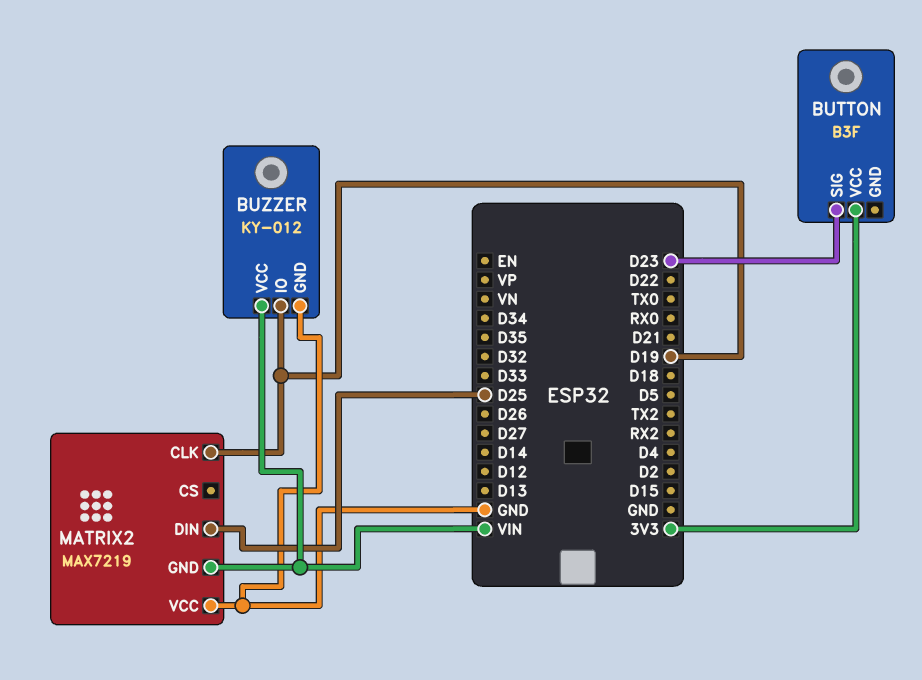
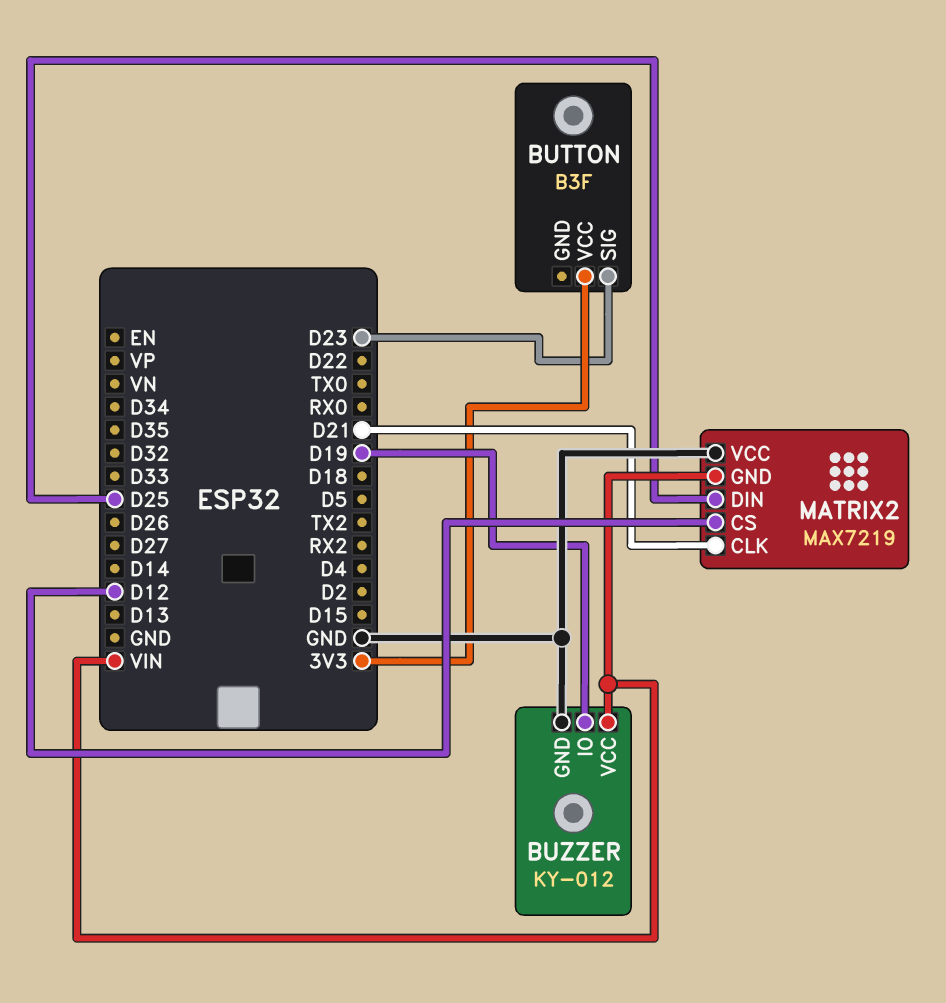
MATRIX2 pin CLK: D19 -> D21
MATRIX2 pin CS: none -> D12

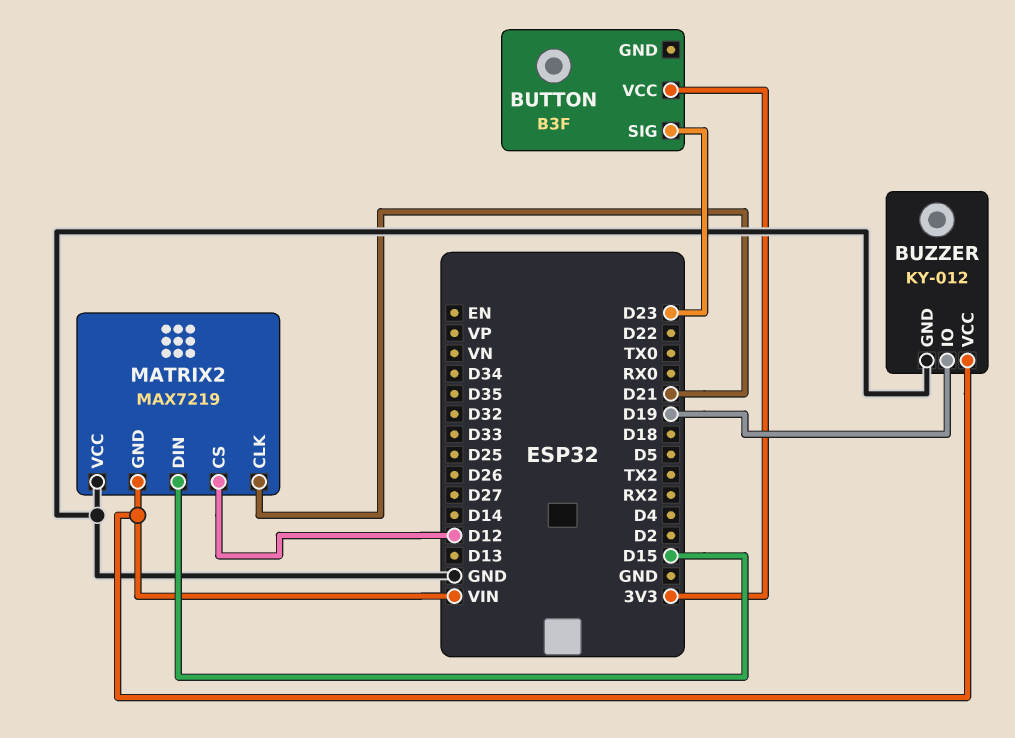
MATRIX2 pin DIN: D25 -> D15

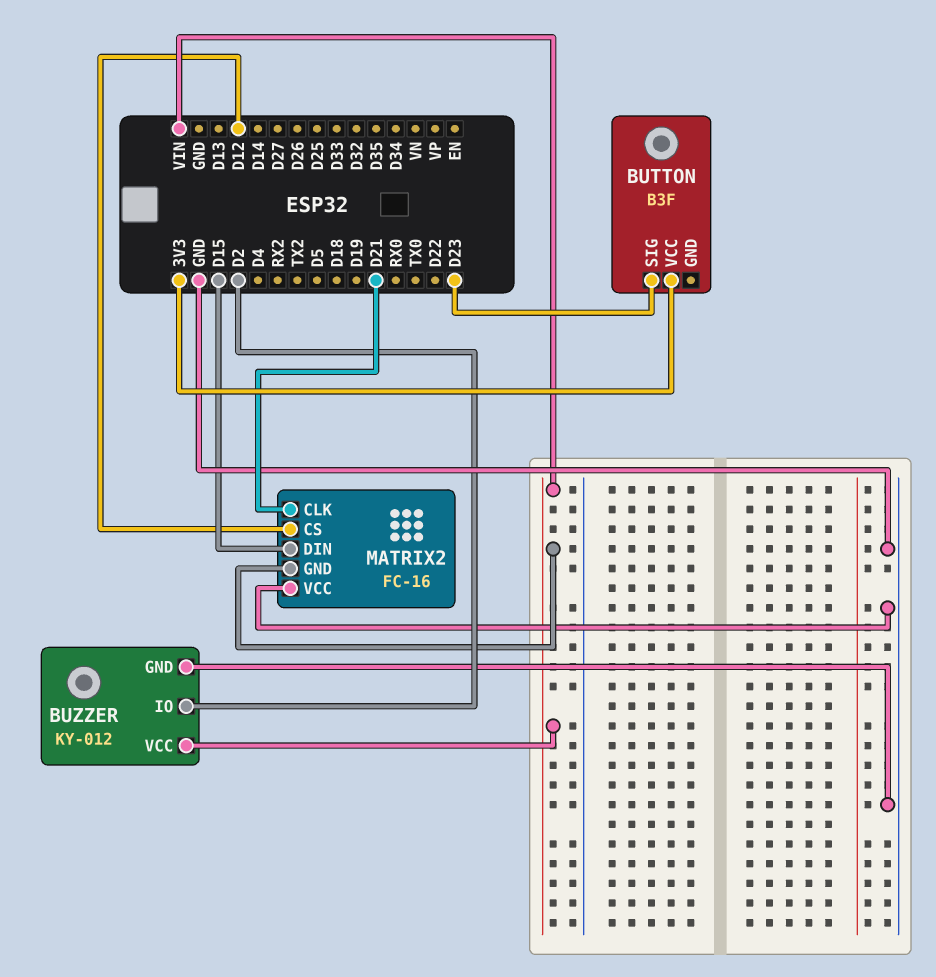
BUZZER pin IO: D19 -> D2
MATRIX2: MAX7219 -> FC-16

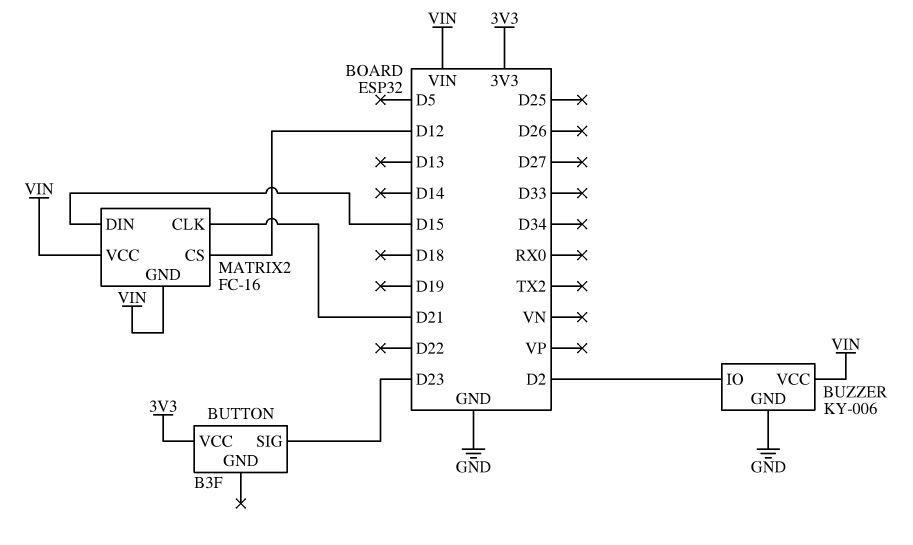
BUZZER: KY-012 -> KY-006
MATRIX2 pin VCC: GND -> VIN

